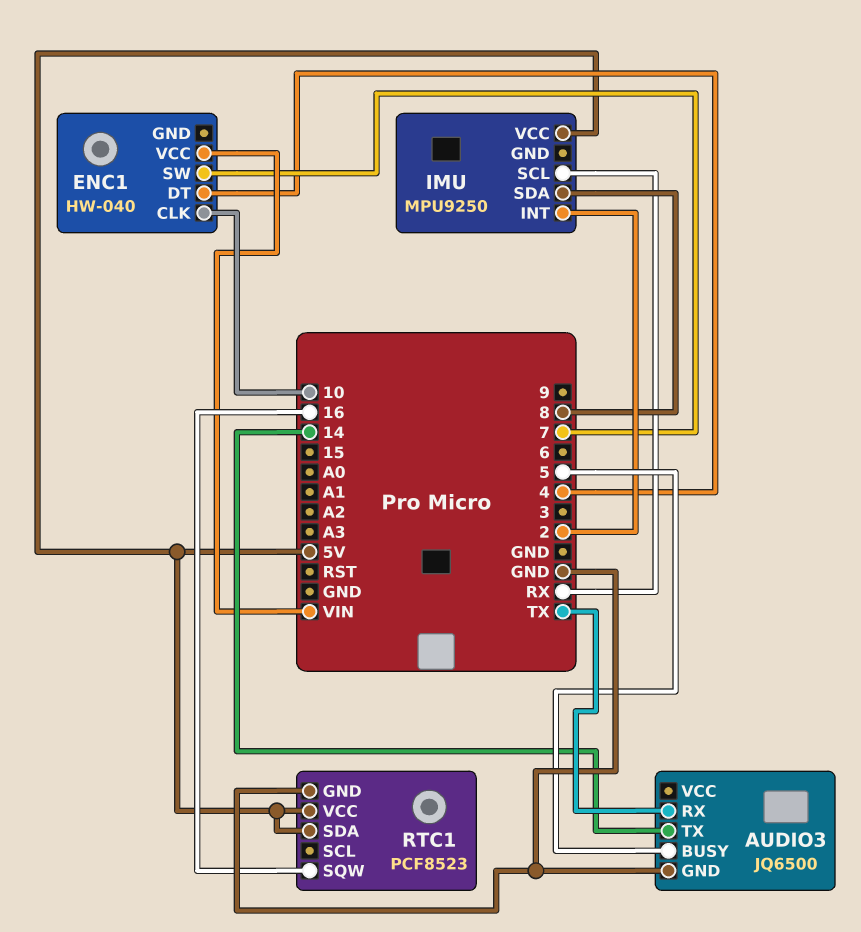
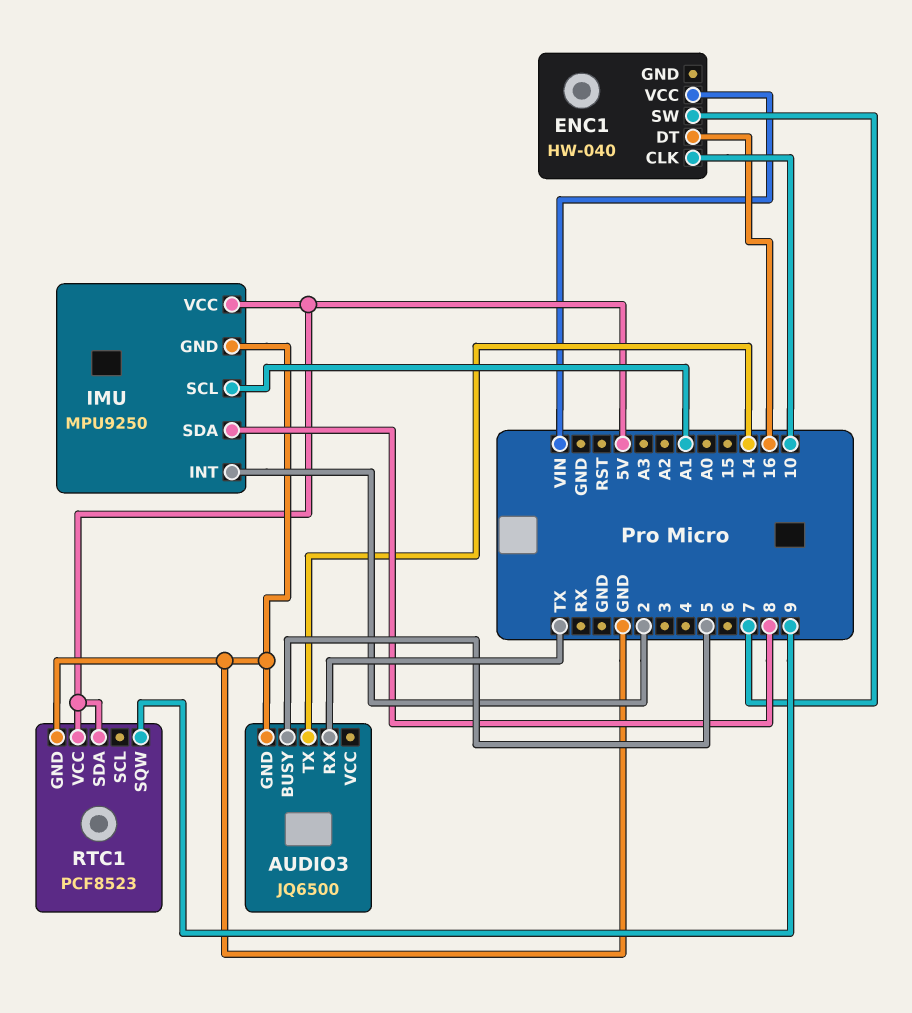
ENC1 pin DT: 4 -> 16
IMU pin GND: none -> GND
IMU pin SCL: RX -> A1
RTC1 pin SQW: 16 -> 9

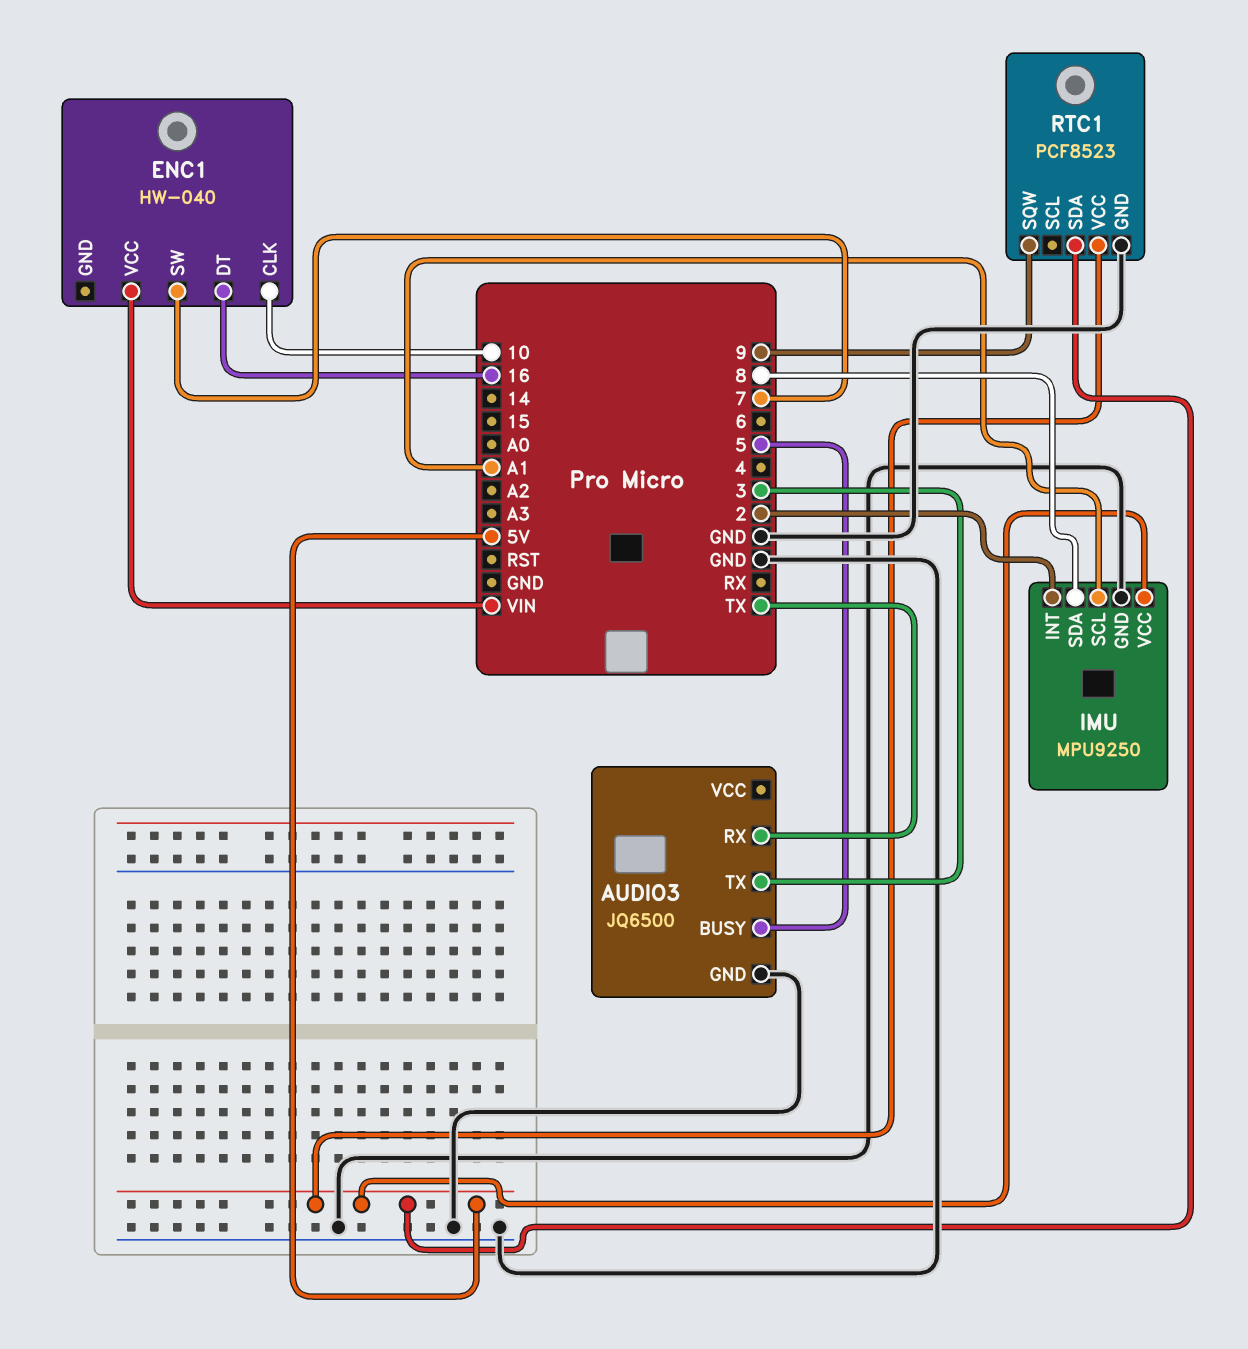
AUDIO3 pin TX: 14 -> 3

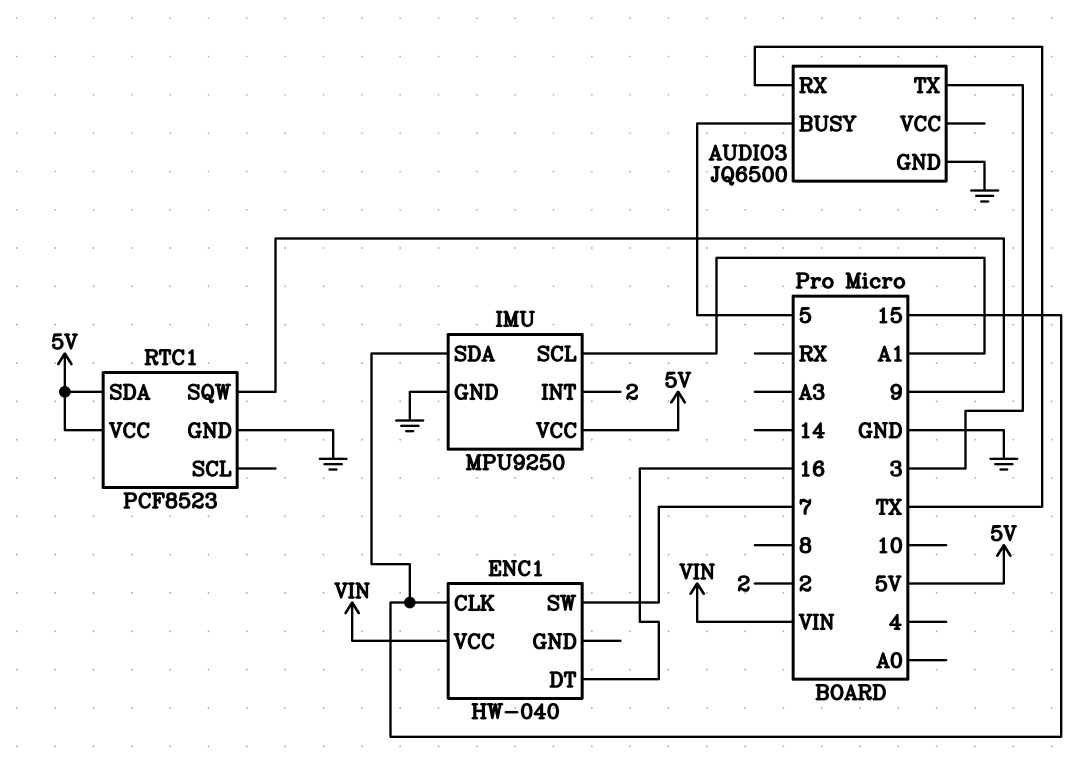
ENC1 pin CLK: 10 -> 15
IMU pin SDA: 8 -> 15

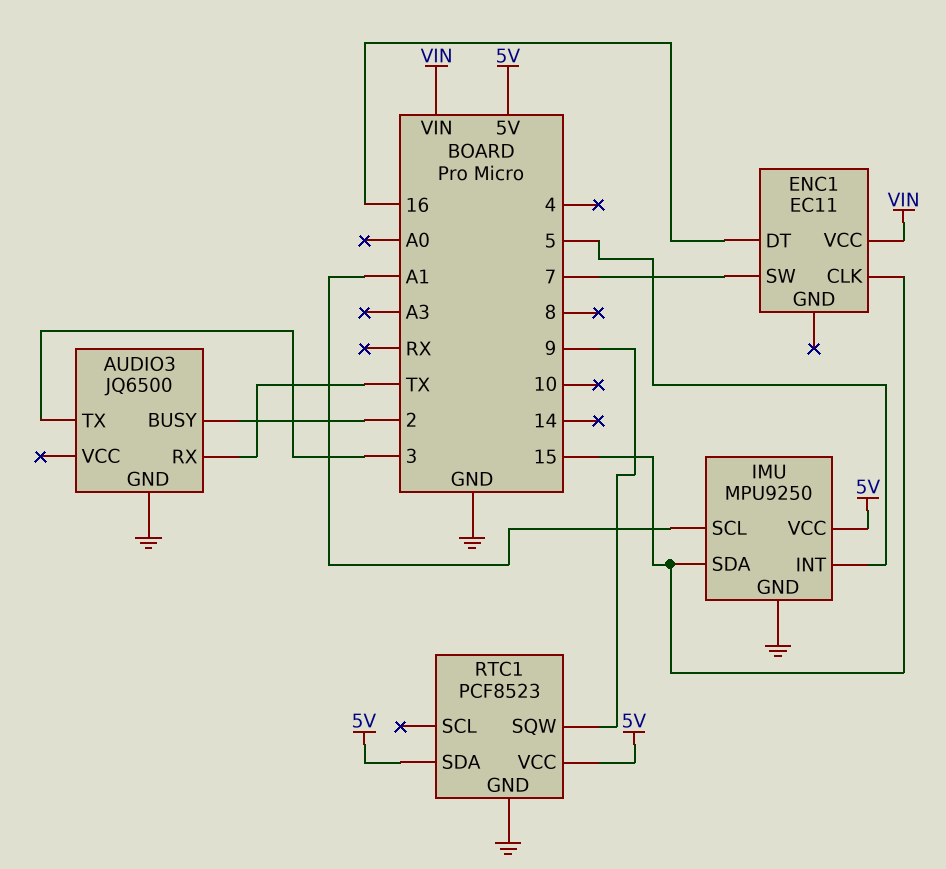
AUDIO3 pin BUSY: 5 -> 2
ENC1: HW-040 -> EC11
IMU pin INT: 2 -> 5

